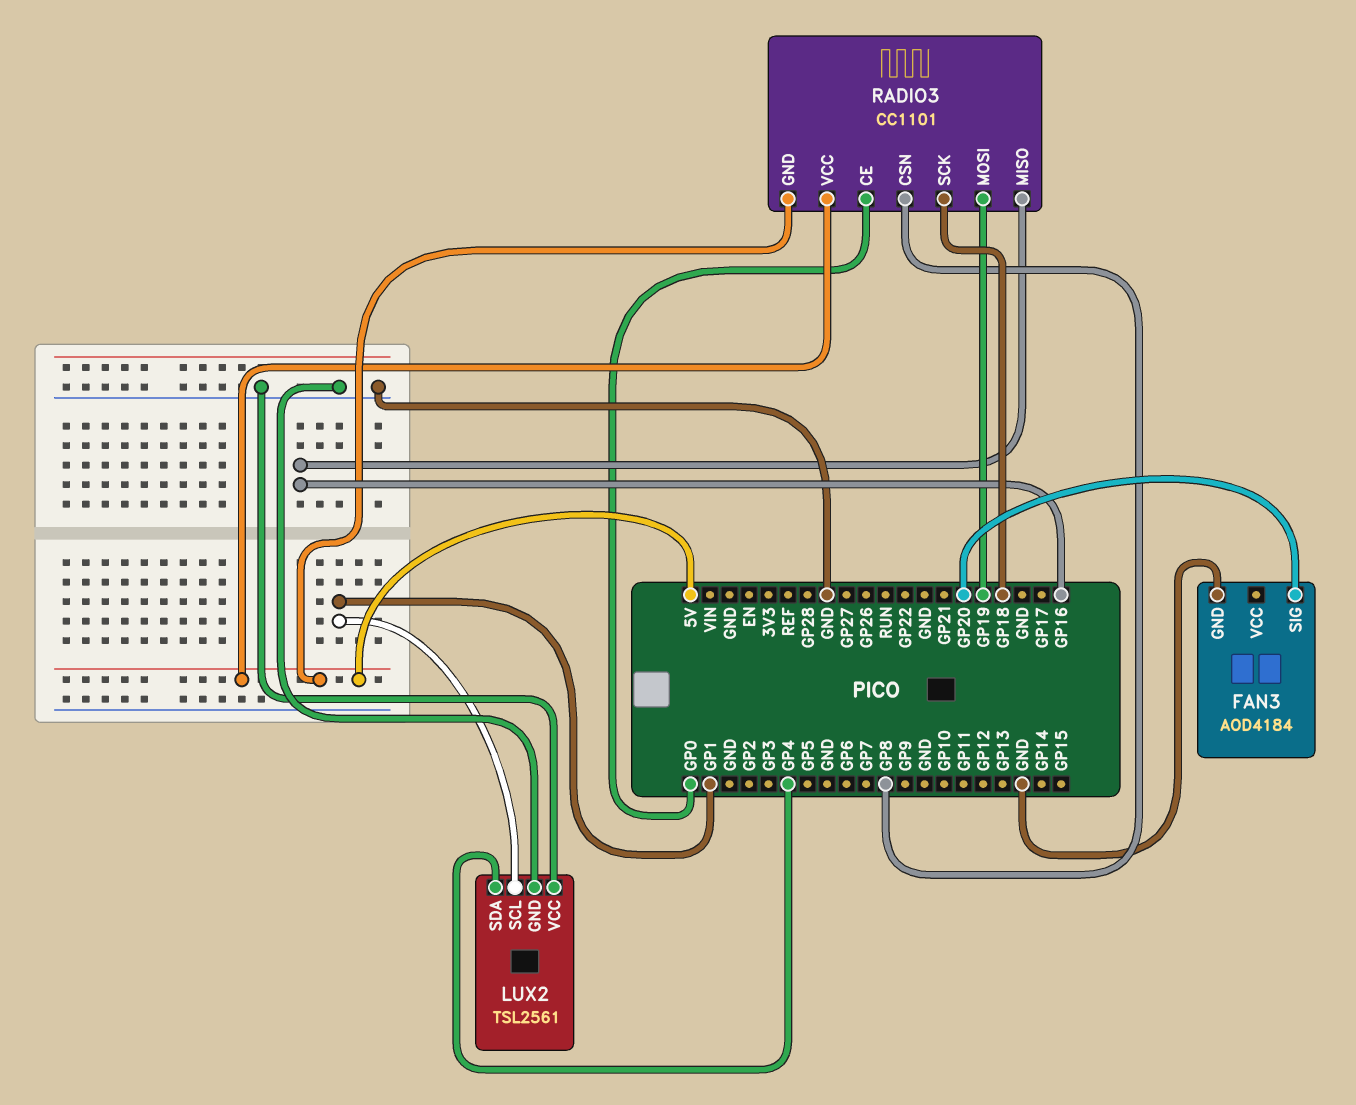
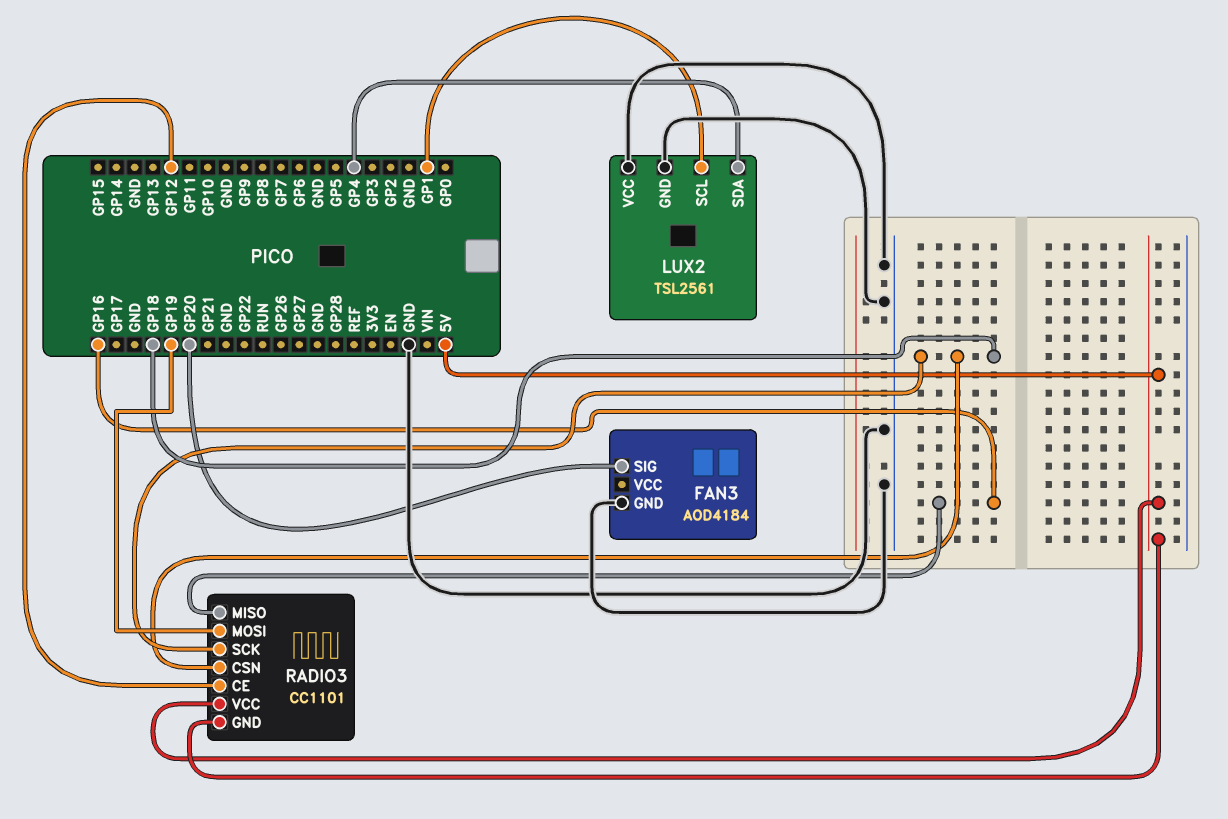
RADIO3 pin CE: GP0 -> GP12
RADIO3 pin CSN: GP8 -> GP18

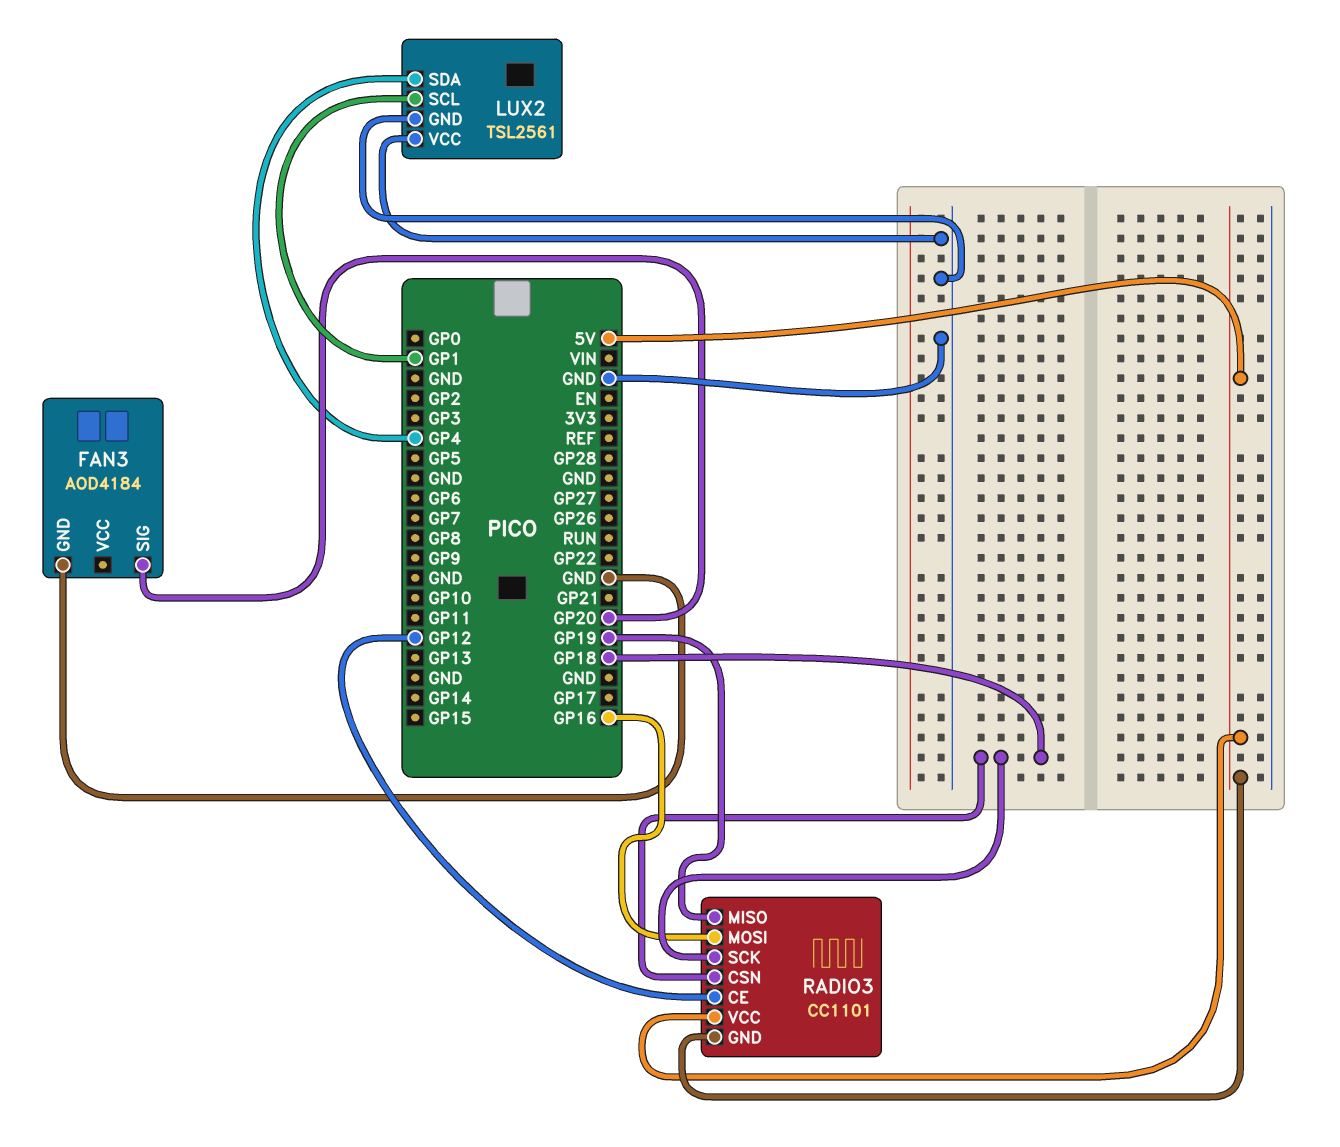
RADIO3 pin MISO: GP16 -> GP19
RADIO3 pin MOSI: GP19 -> GP16

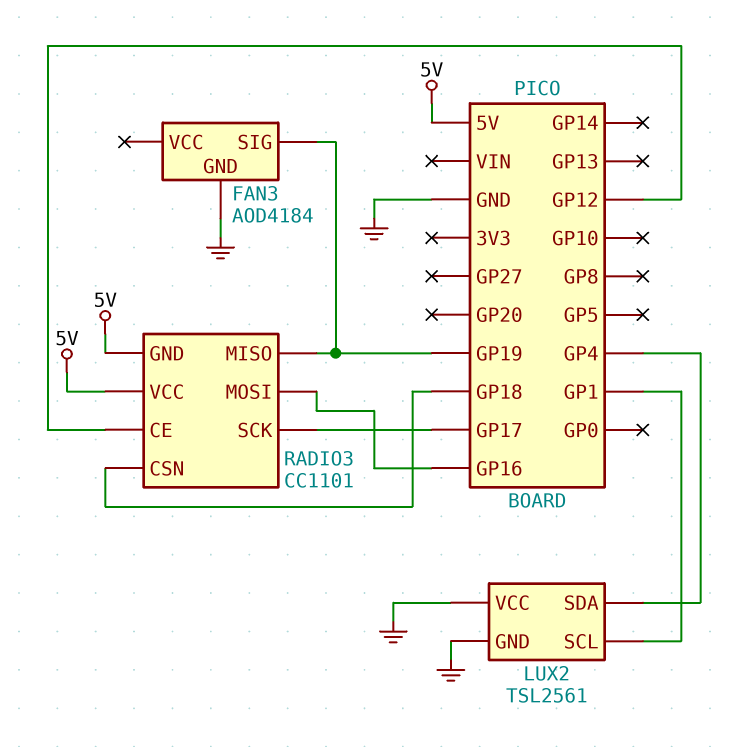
FAN3 pin SIG: GP20 -> GP19
RADIO3 pin SCK: GP18 -> GP17

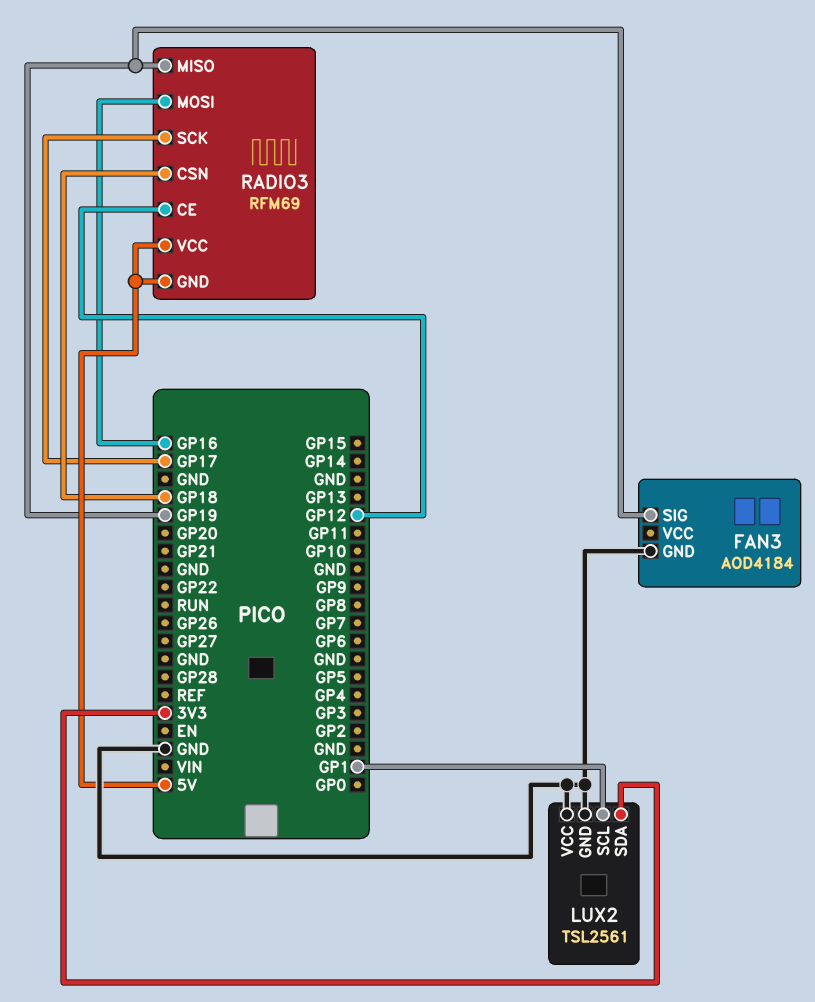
LUX2 pin SDA: GP4 -> 3V3
RADIO3: CC1101 -> RFM69

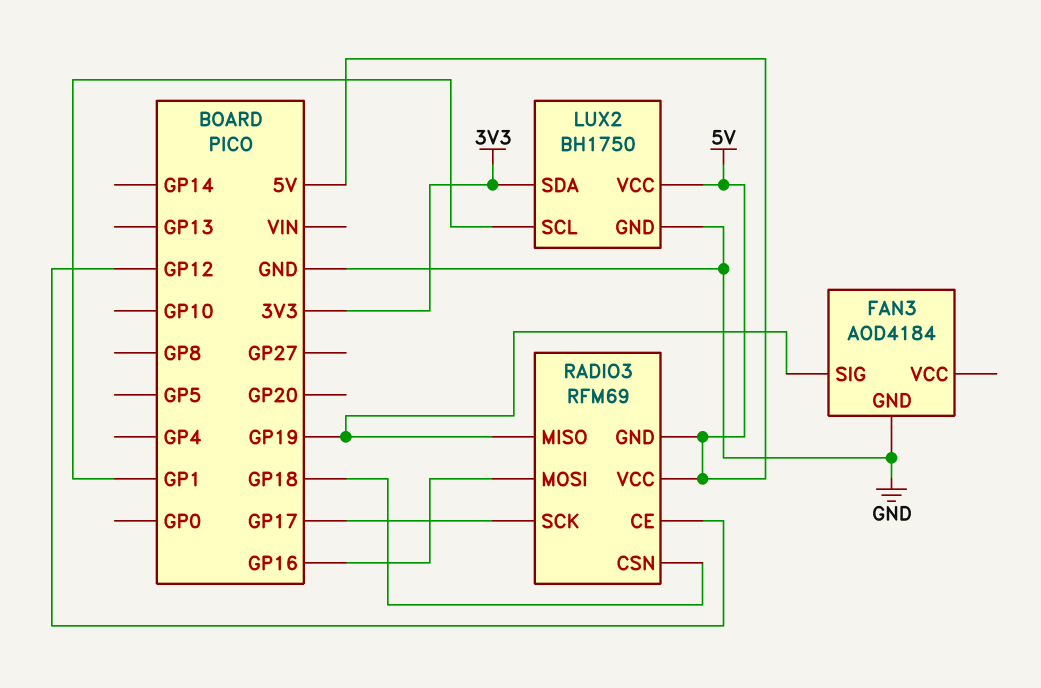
LUX2: TSL2561 -> BH1750
LUX2 pin VCC: GND -> 5V

